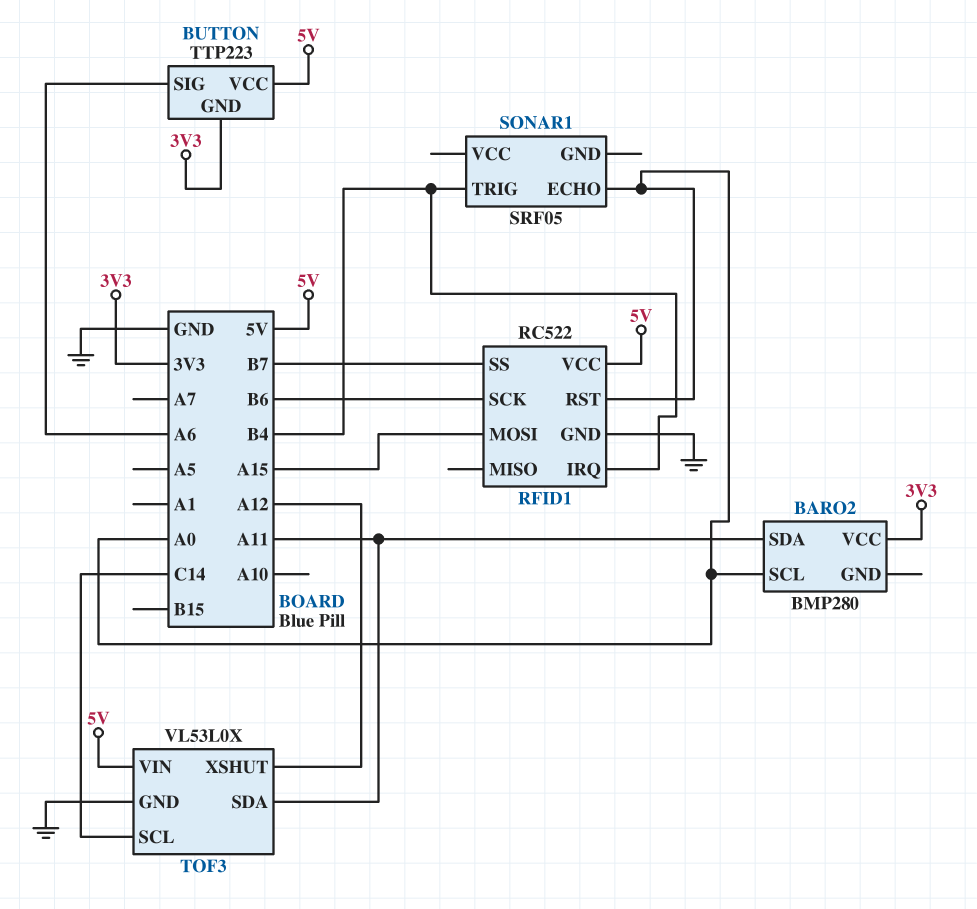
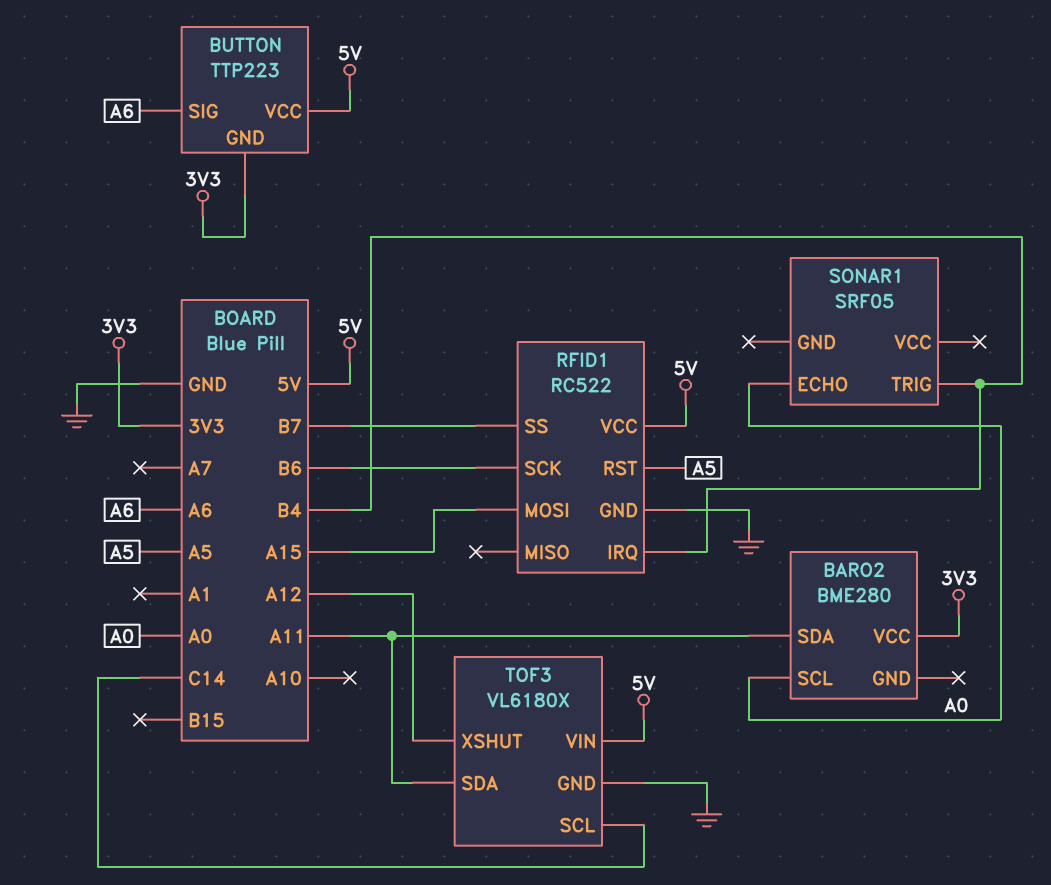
BARO2: BMP280 -> BME280
RFID1 pin RST: A0 -> A5
TOF3: VL53L0X -> VL6180X

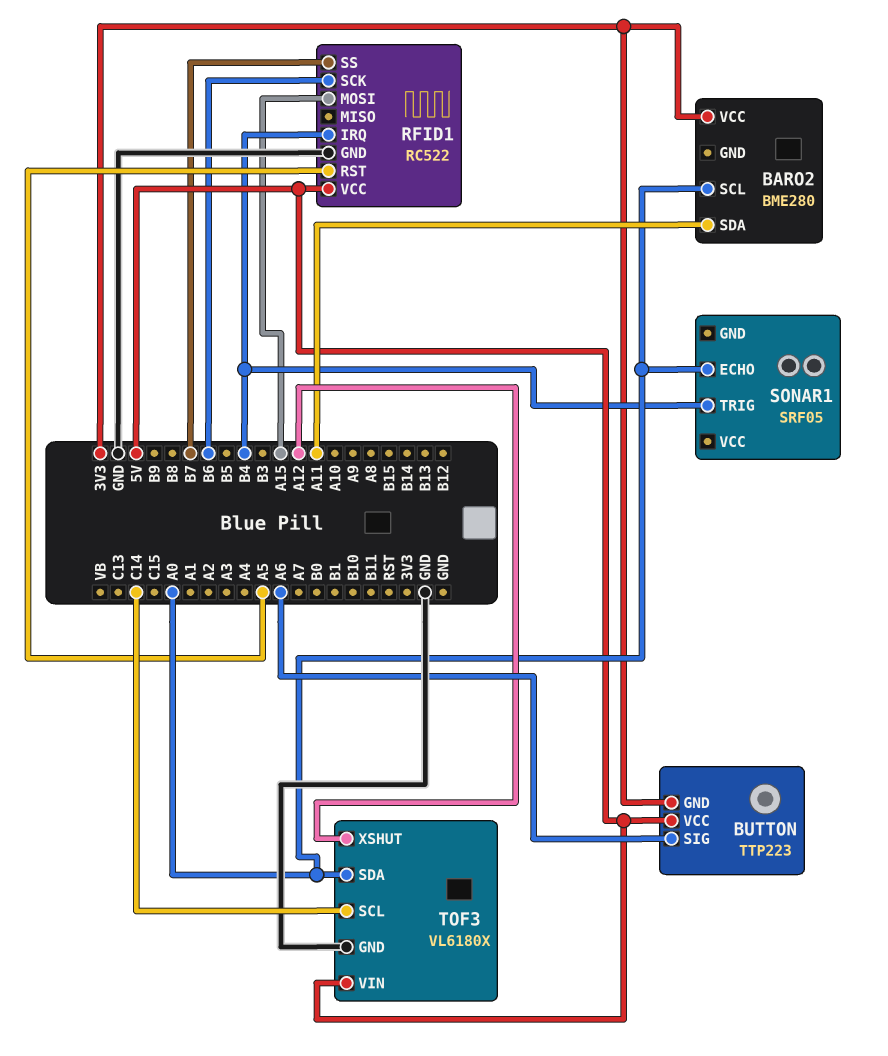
TOF3 pin SDA: A11 -> A0

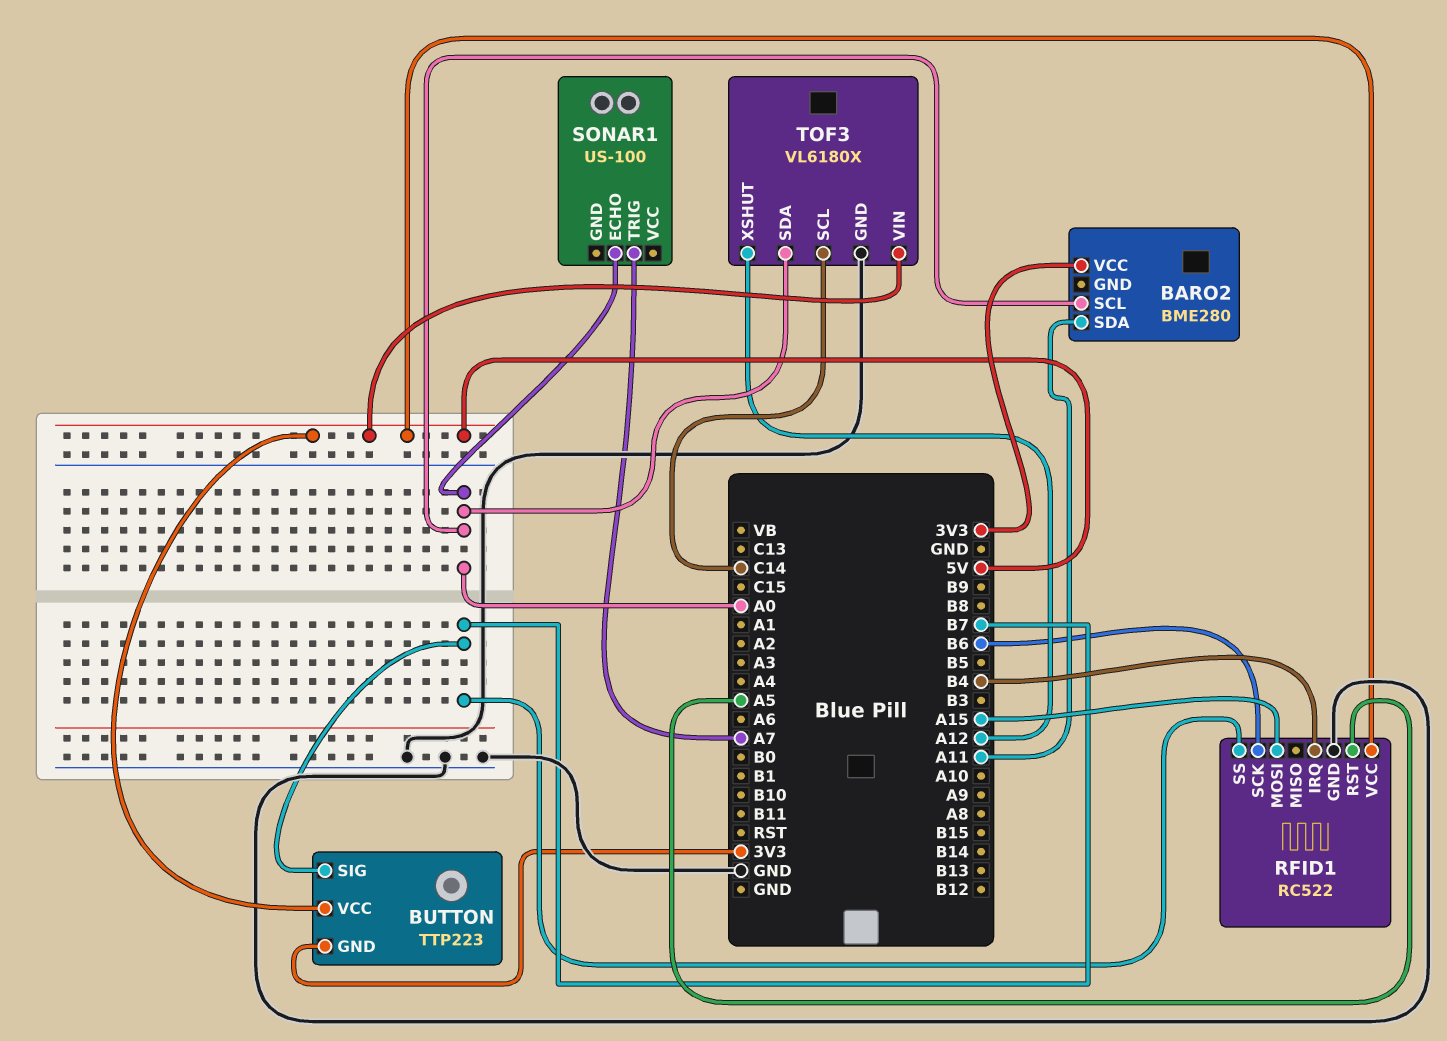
BUTTON pin SIG: A6 -> B7
SONAR1: SRF05 -> US-100
SONAR1 pin TRIG: B4 -> A7

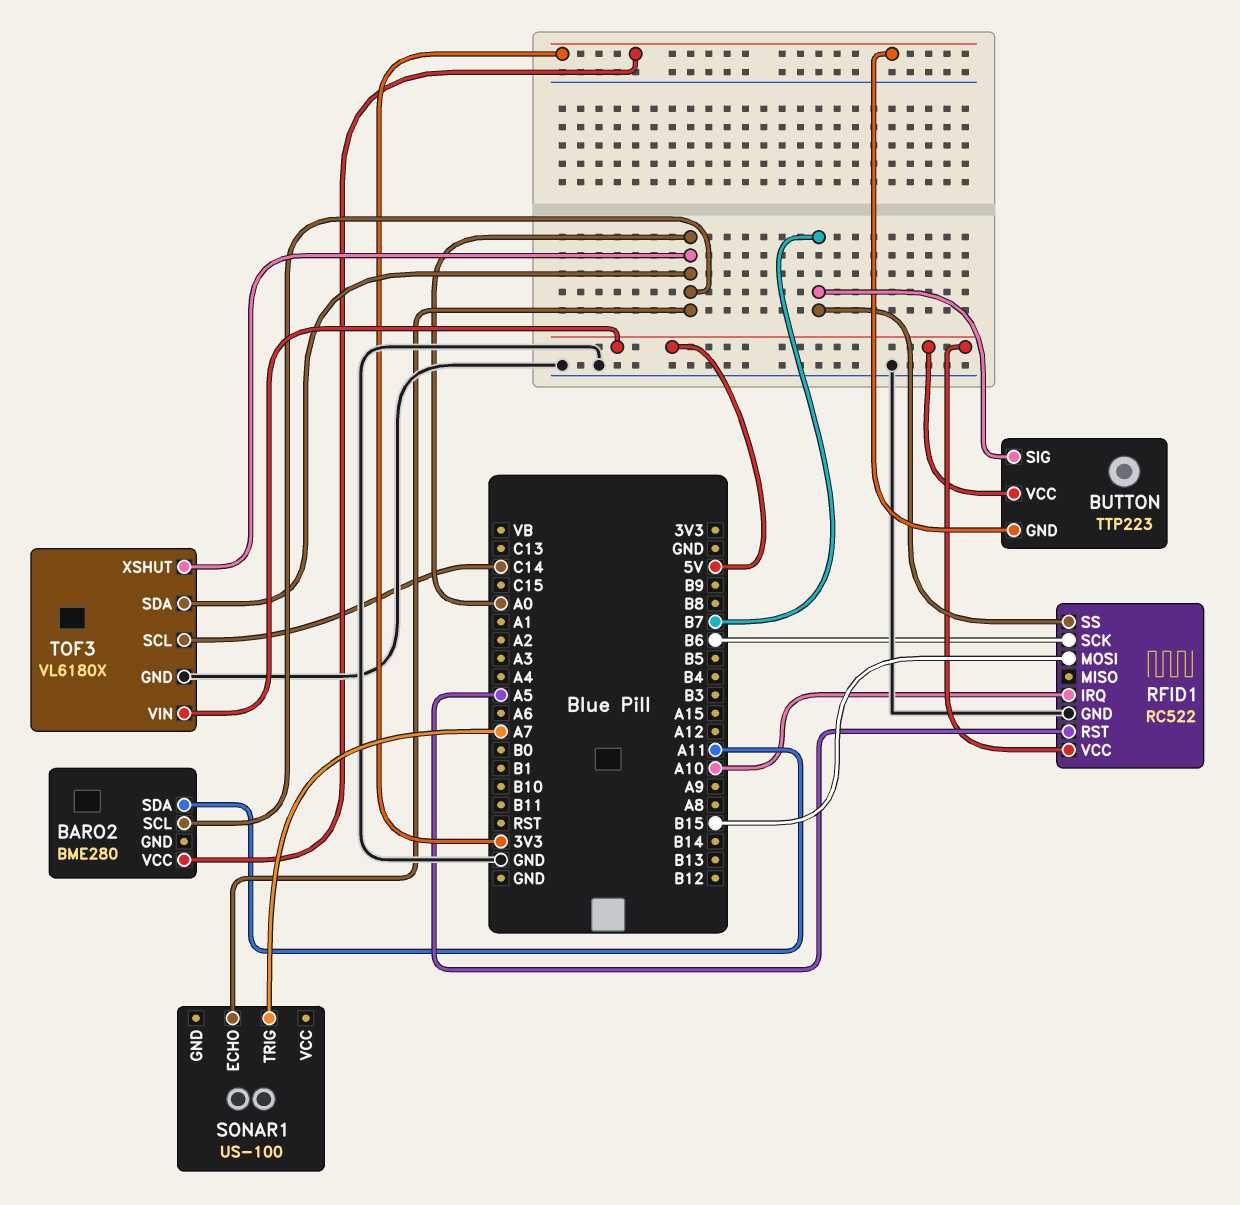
RFID1 pin IRQ: B4 -> A10
RFID1 pin MOSI: A15 -> B15
TOF3 pin XSHUT: A12 -> A0

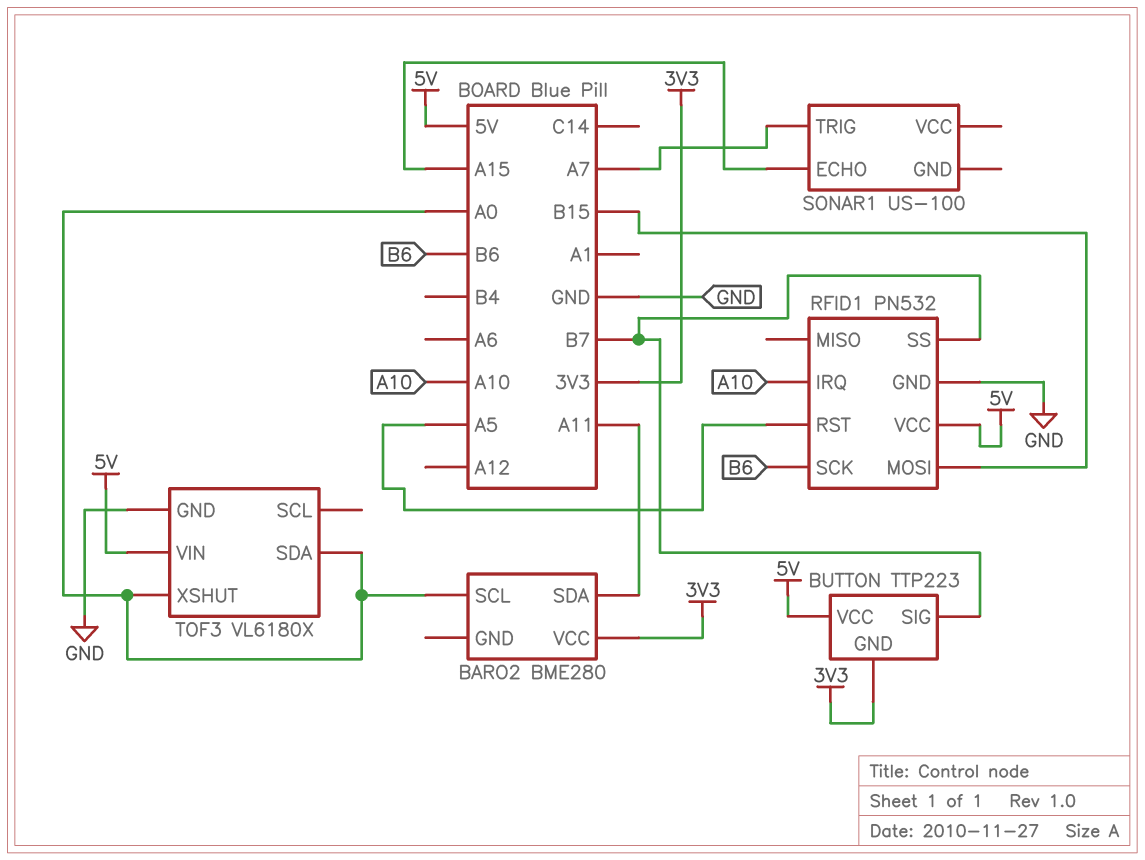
RFID1: RC522 -> PN532
SONAR1 pin ECHO: A0 -> A15
TOF3 pin SCL: C14 -> none

